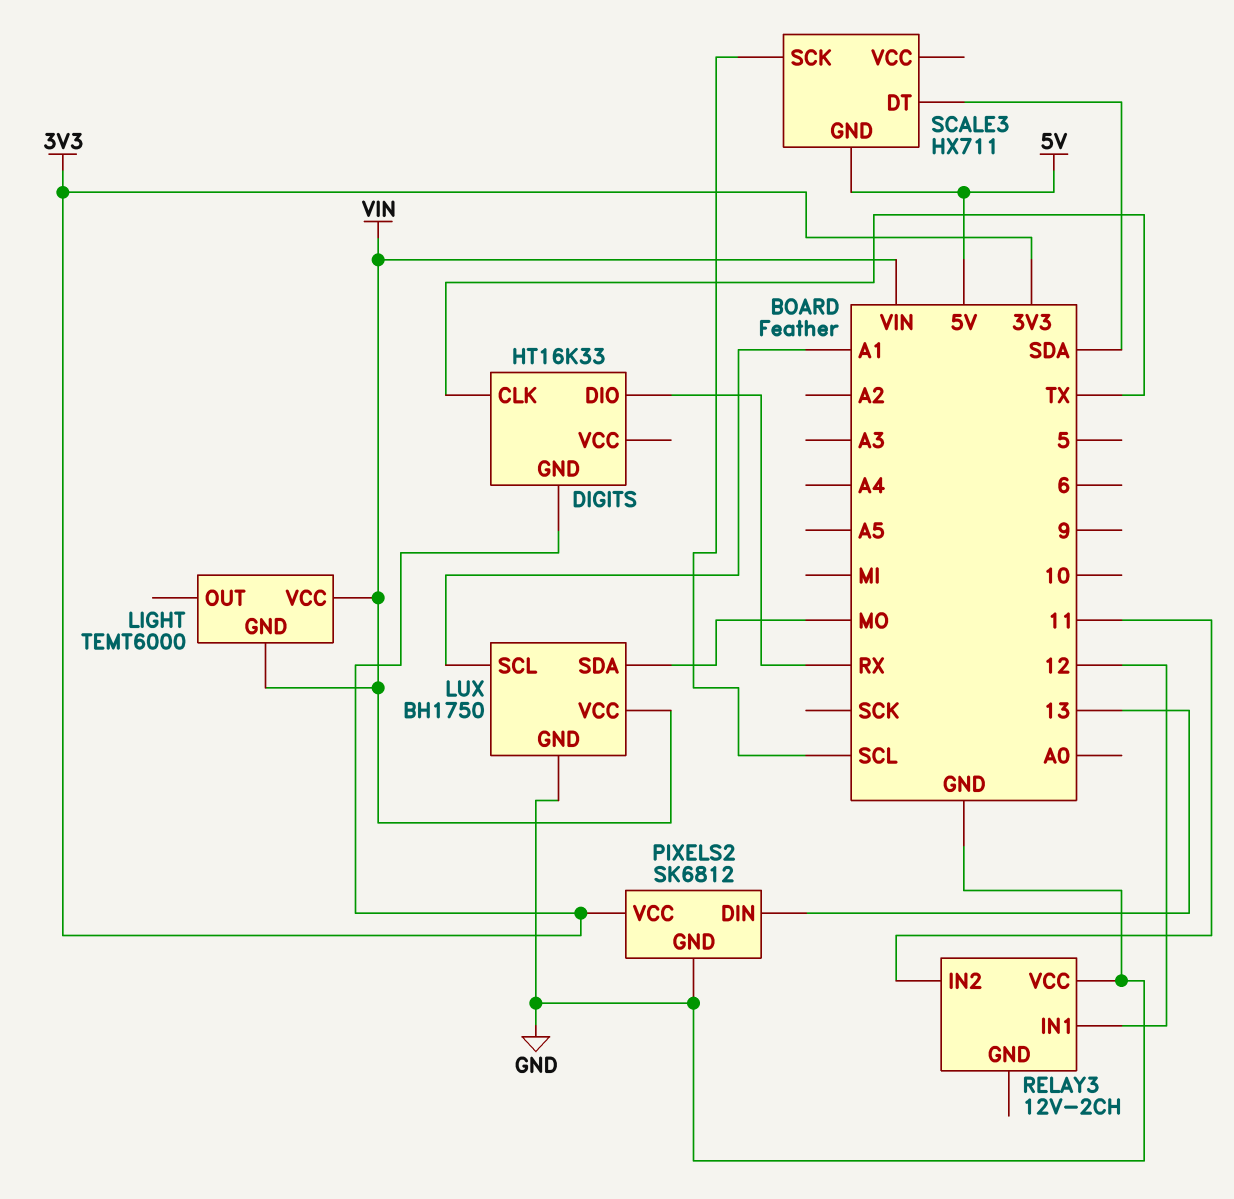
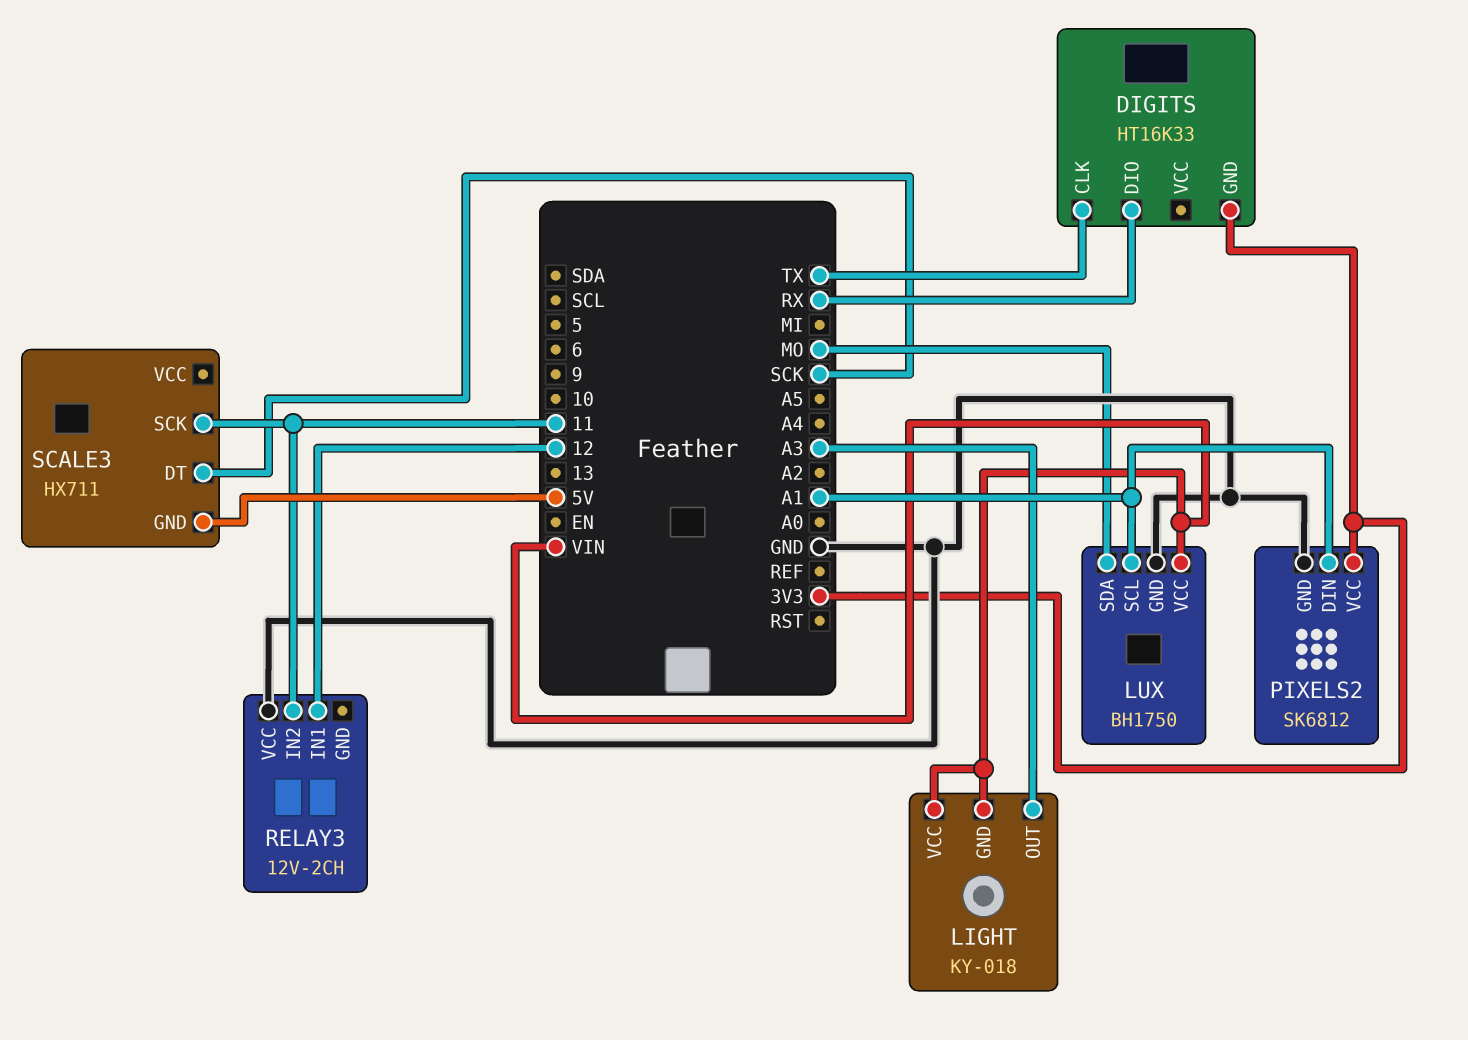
LIGHT: TEMT6000 -> KY-018
LIGHT pin OUT: none -> A3
PIXELS2 pin DIN: 13 -> A1
SCALE3 pin DT: SDA -> SCK
SCALE3 pin SCK: SCL -> 11

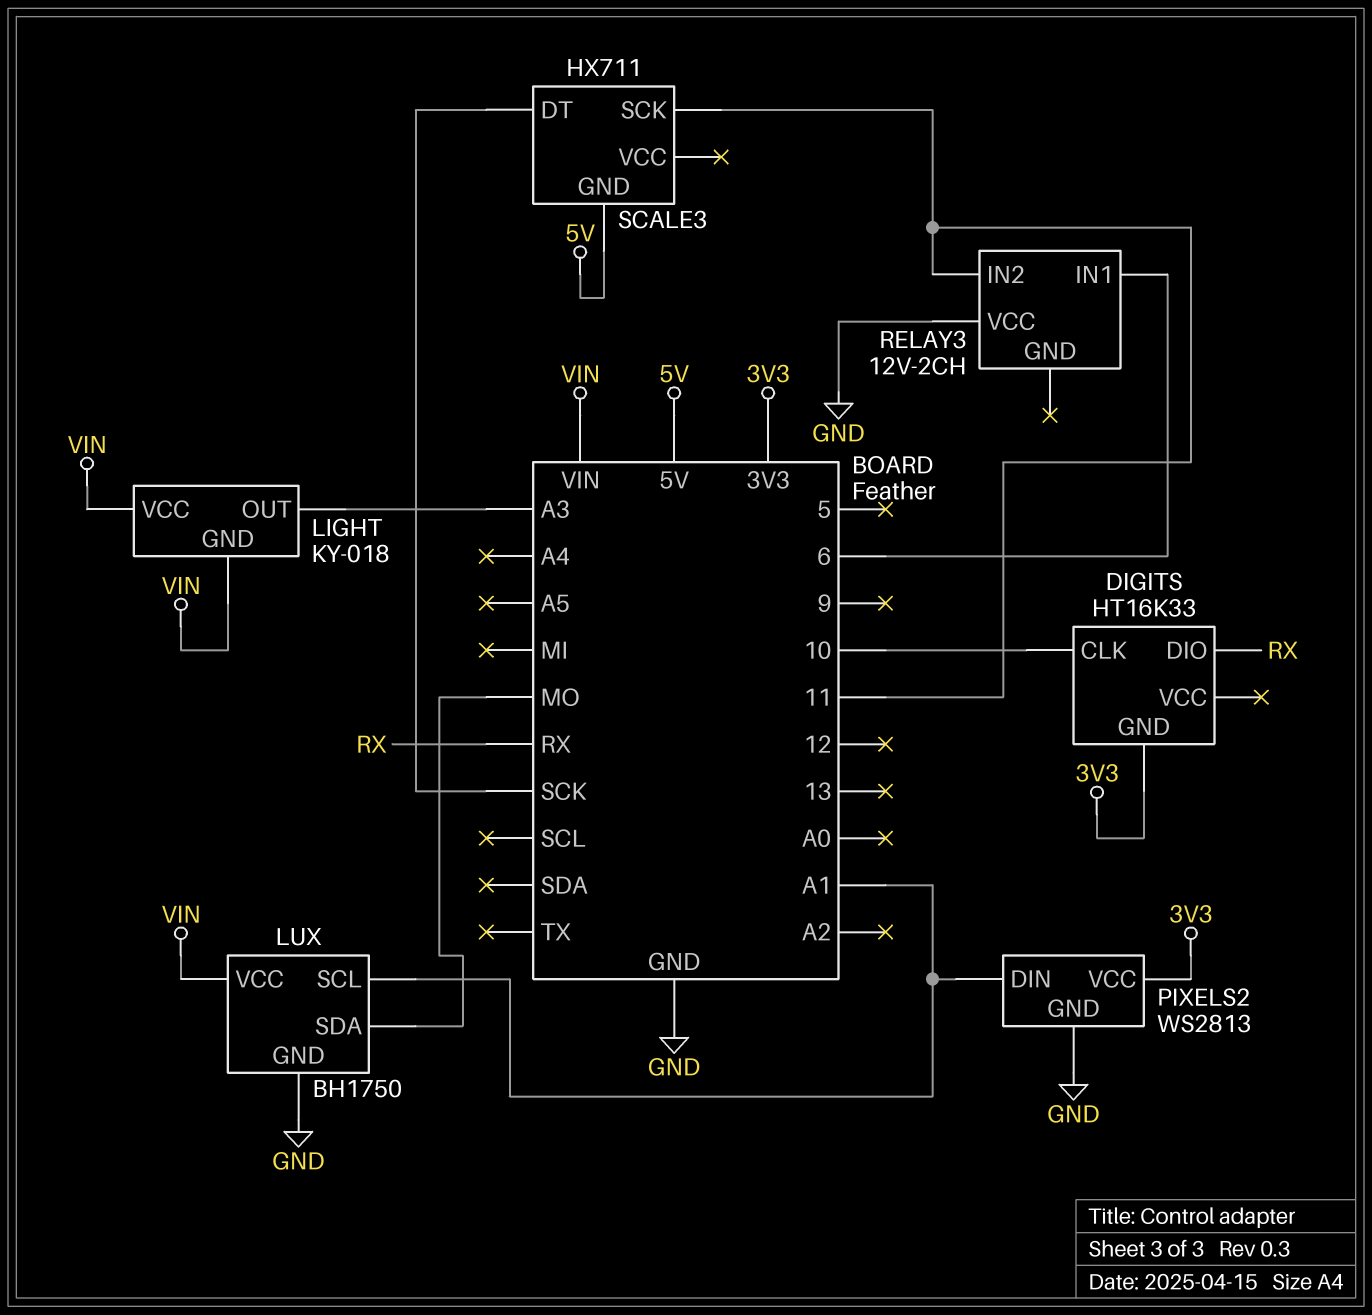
DIGITS pin CLK: TX -> 10
PIXELS2: SK6812 -> WS2813
RELAY3 pin IN1: 12 -> 6

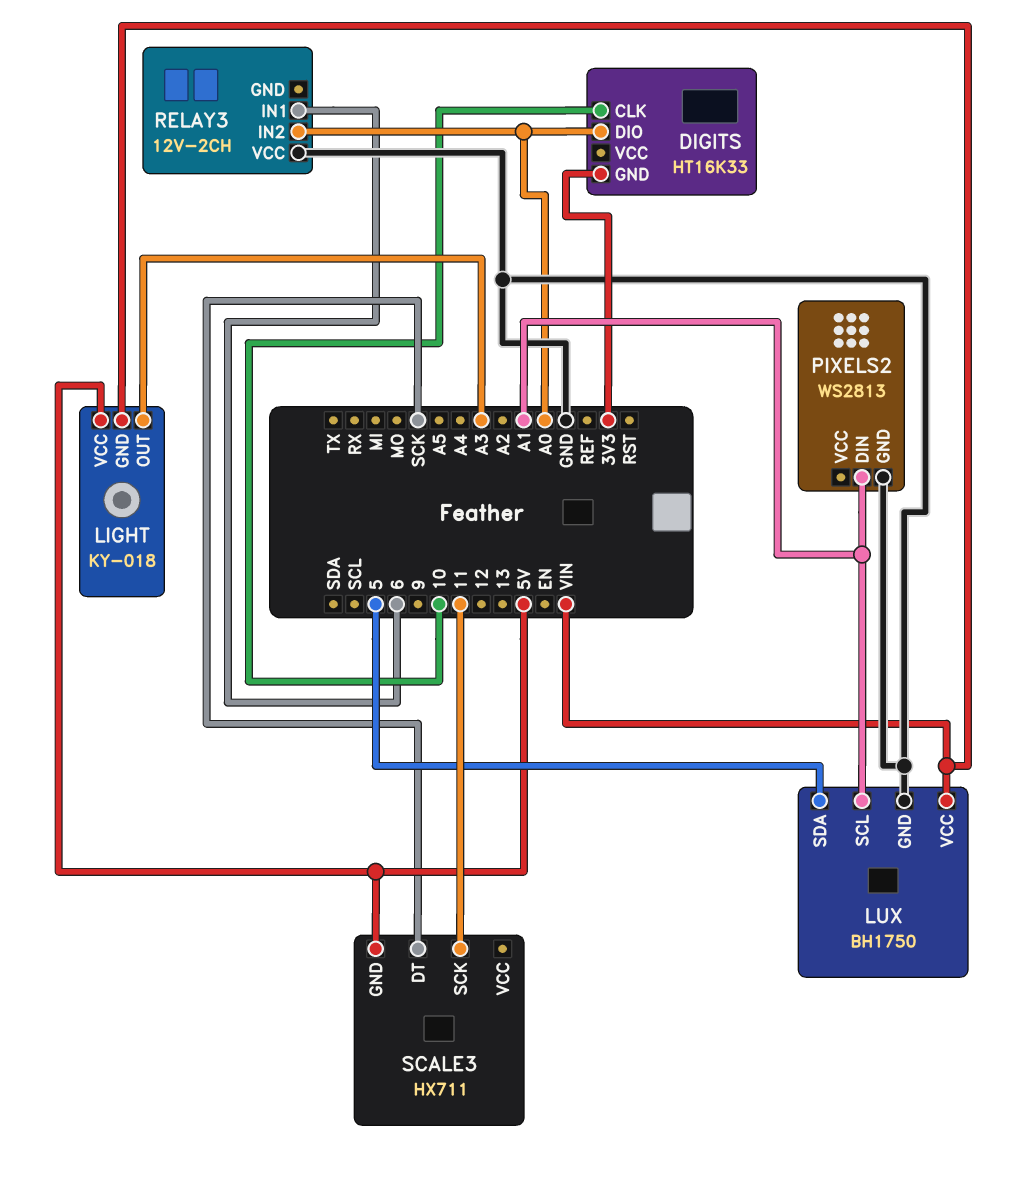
DIGITS pin DIO: RX -> A0
LIGHT pin VCC: VIN -> 5V
LUX pin SDA: MO -> 5
PIXELS2 pin VCC: 3V3 -> none
RELAY3 pin IN2: 11 -> A0

